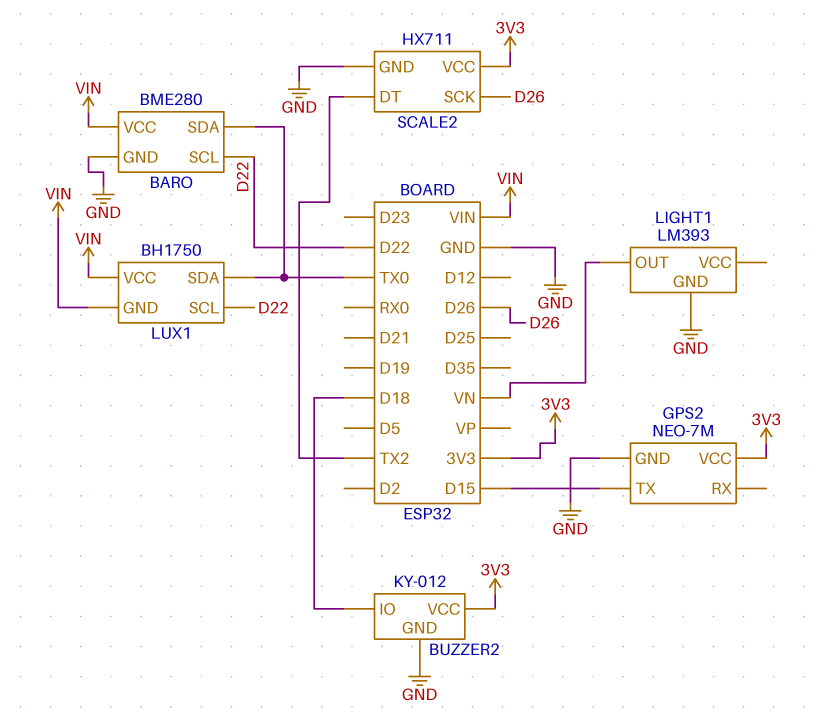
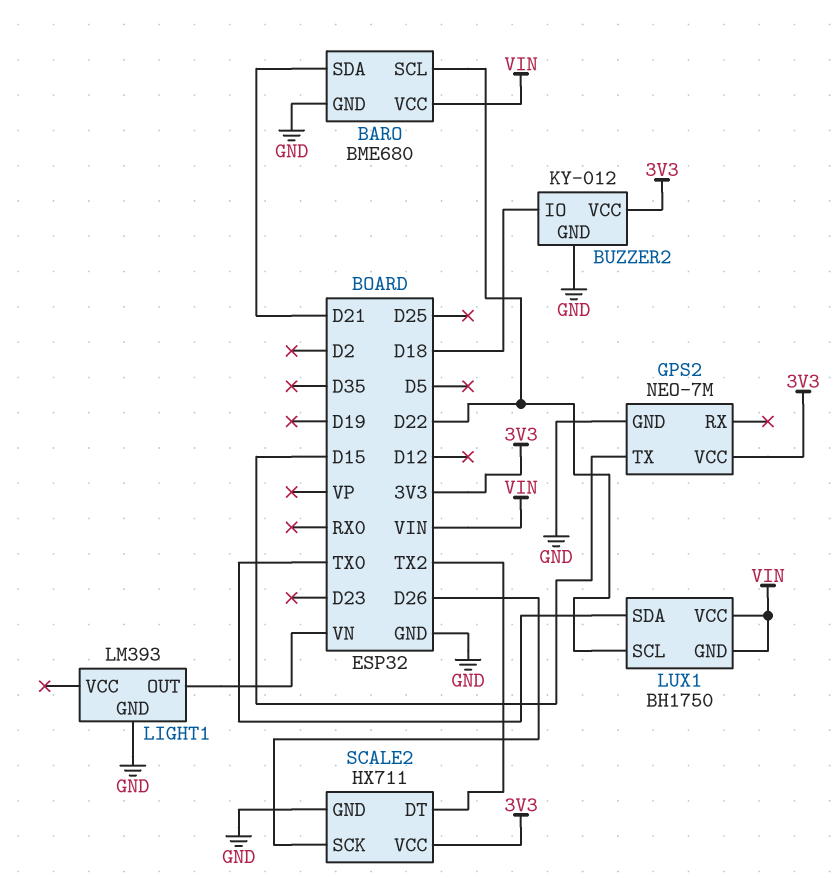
BARO: BME280 -> BME680
BARO pin SDA: TX0 -> D21

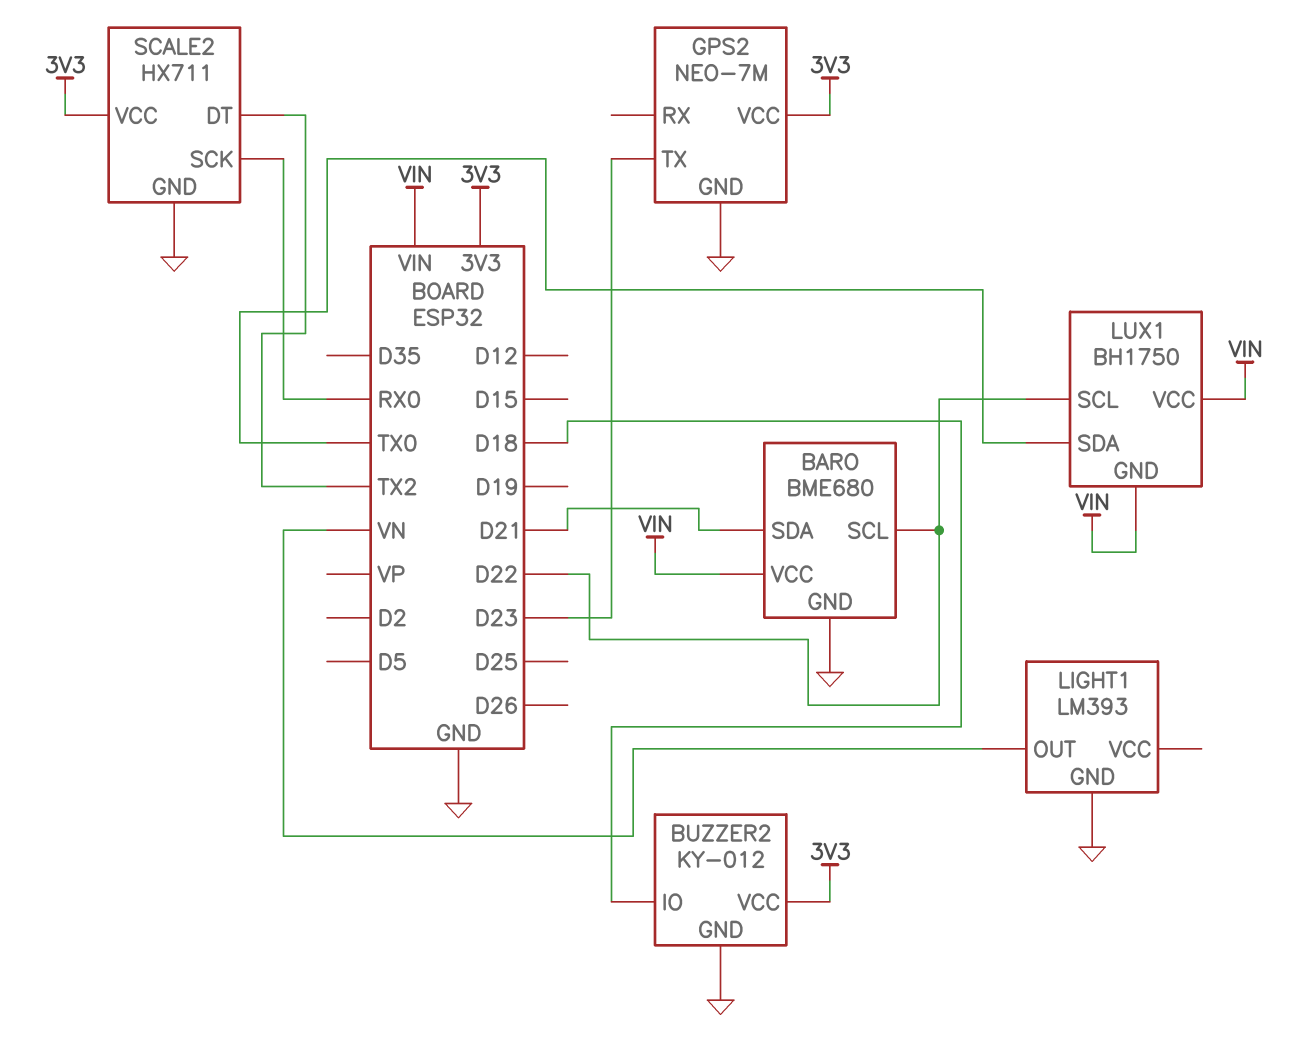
GPS2 pin TX: D15 -> D23
SCALE2 pin SCK: D26 -> RX0

